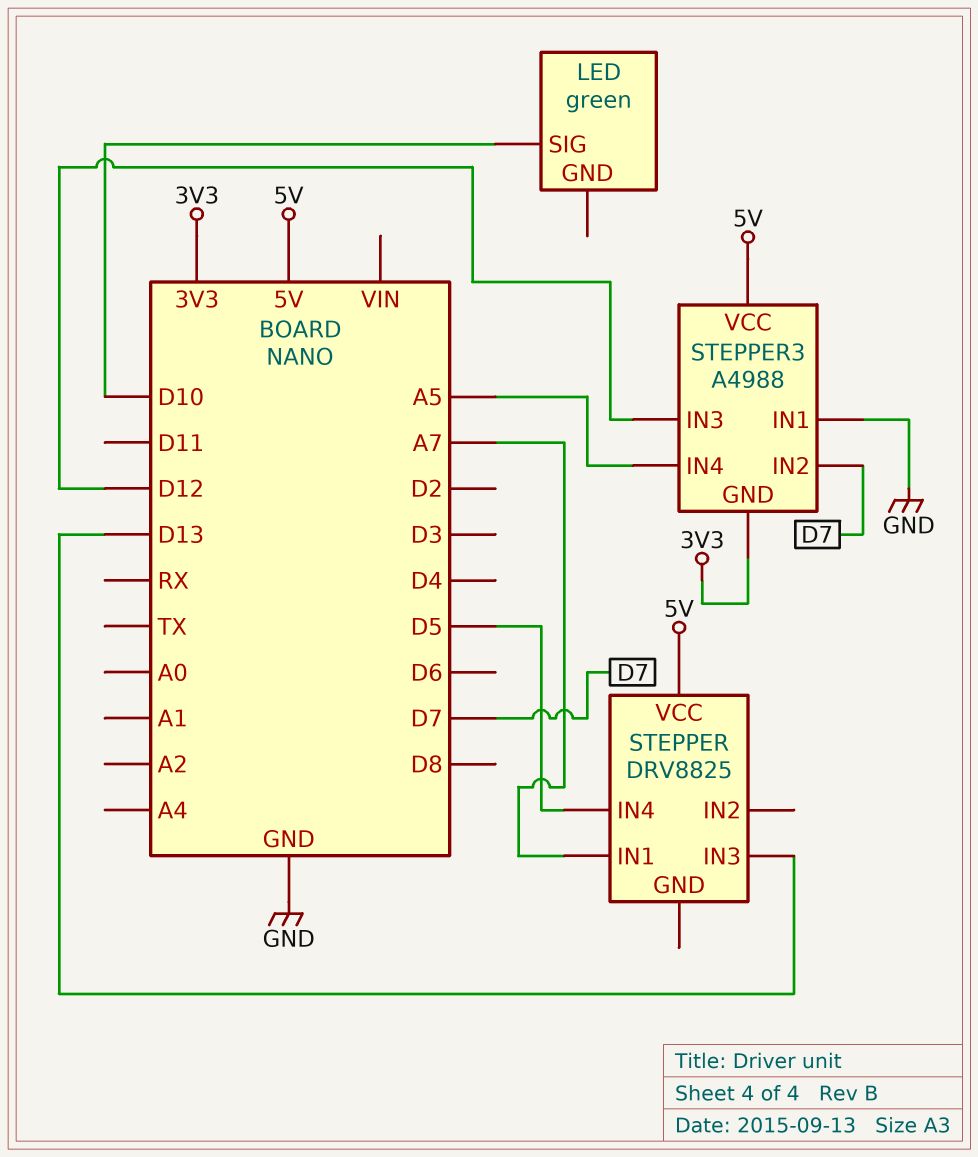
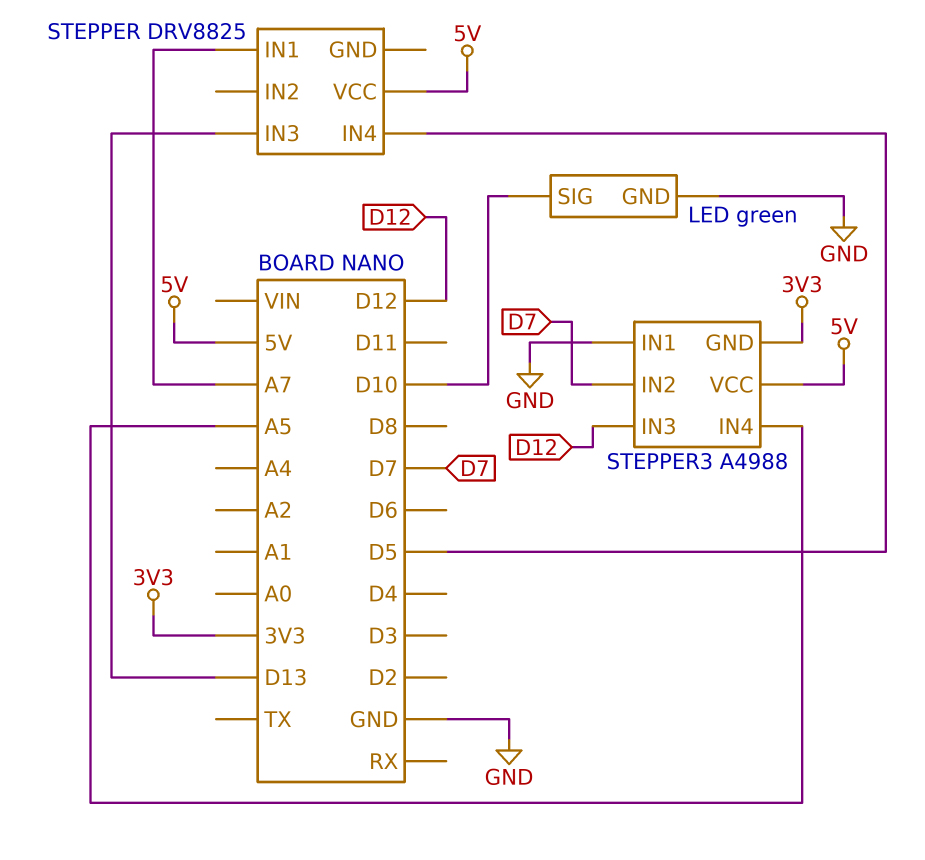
LED pin GND: none -> GND

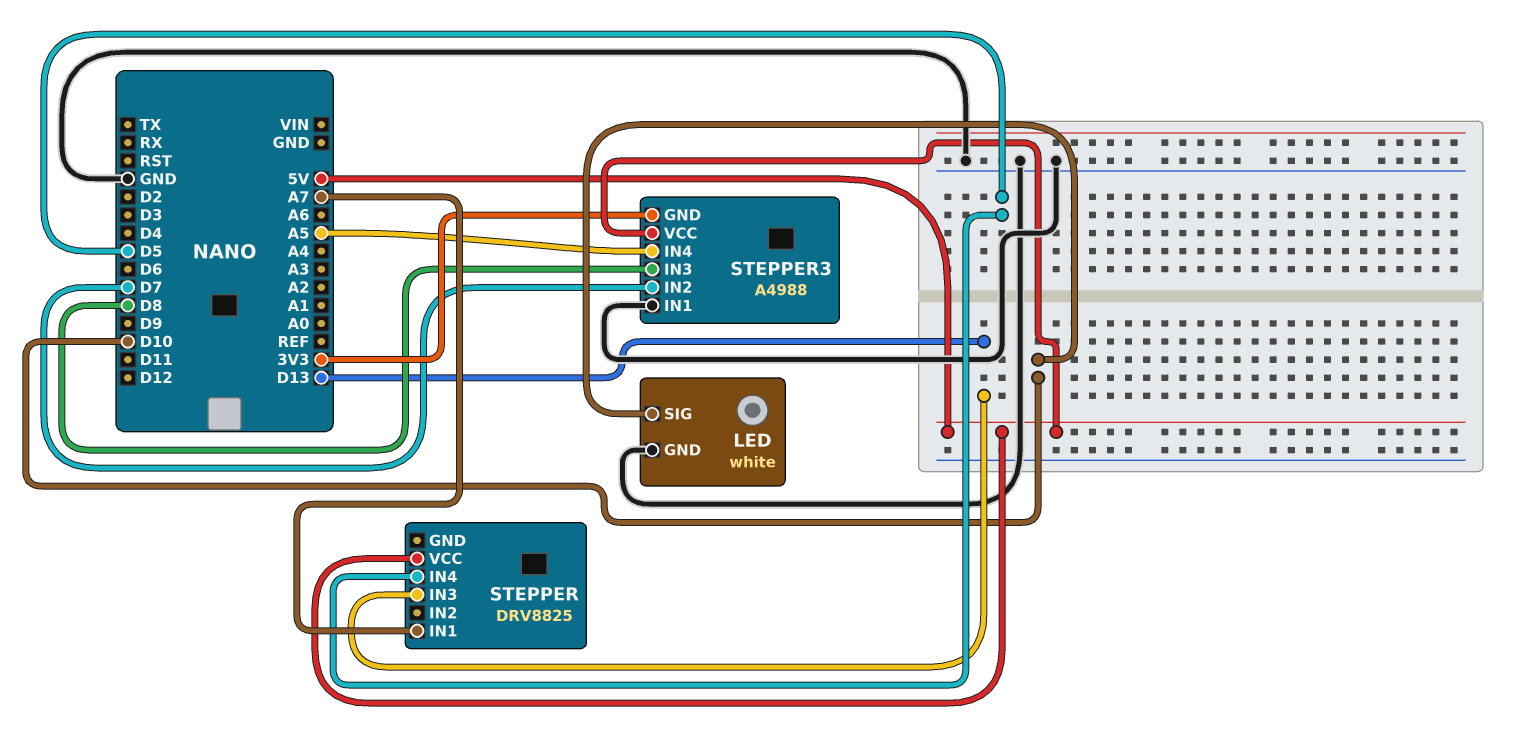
LED: green -> white
STEPPER3 pin IN3: D12 -> D8

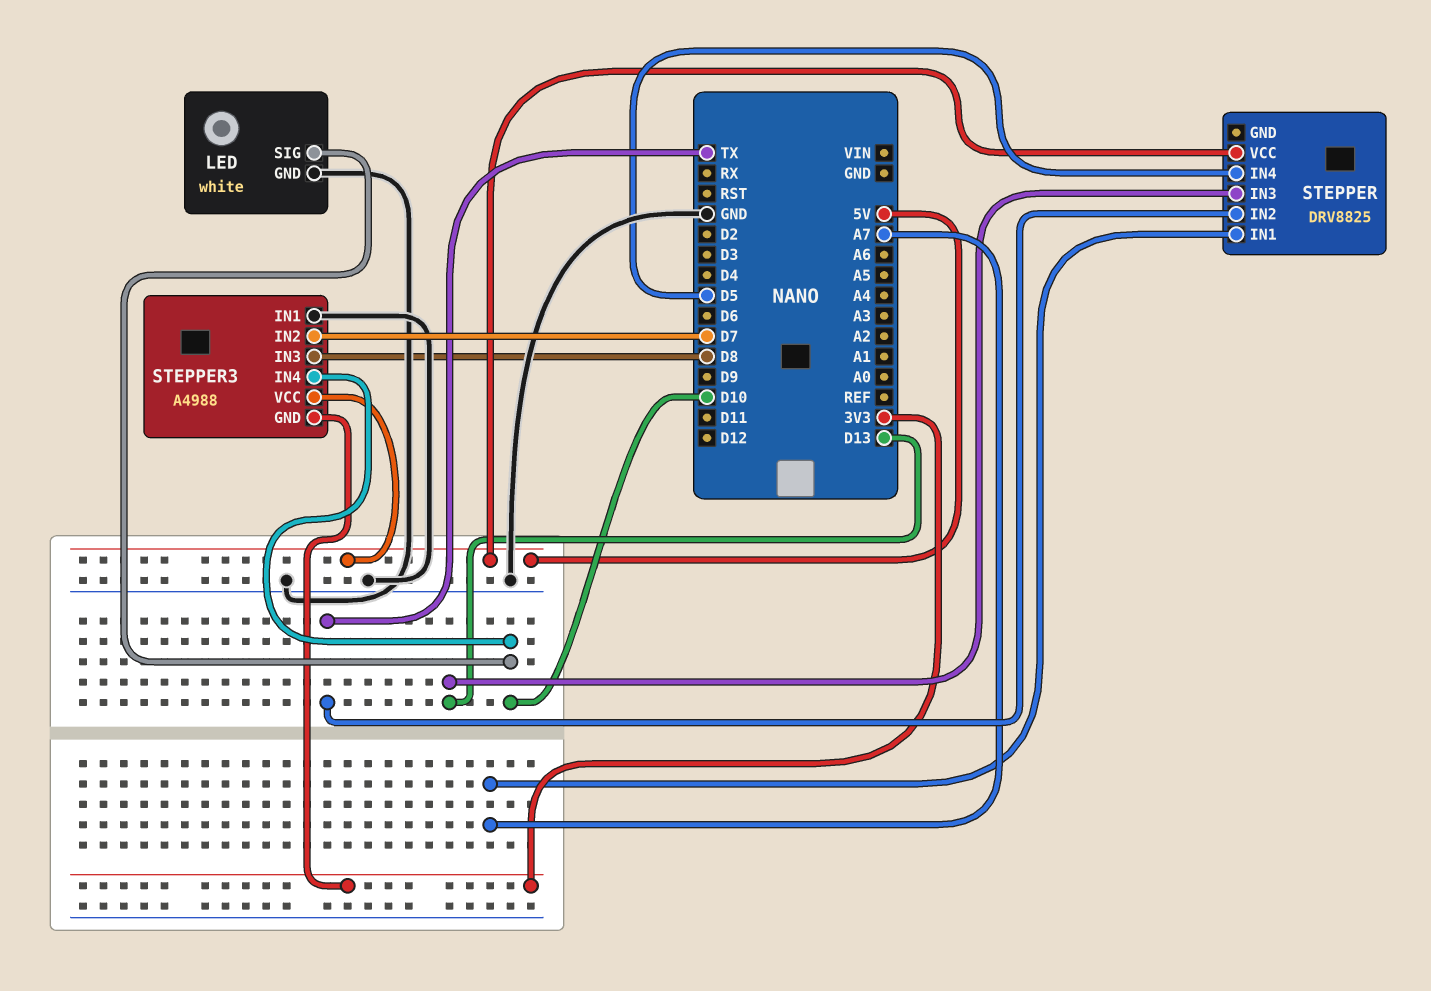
STEPPER pin IN2: none -> TX
STEPPER3 pin IN4: A5 -> D10

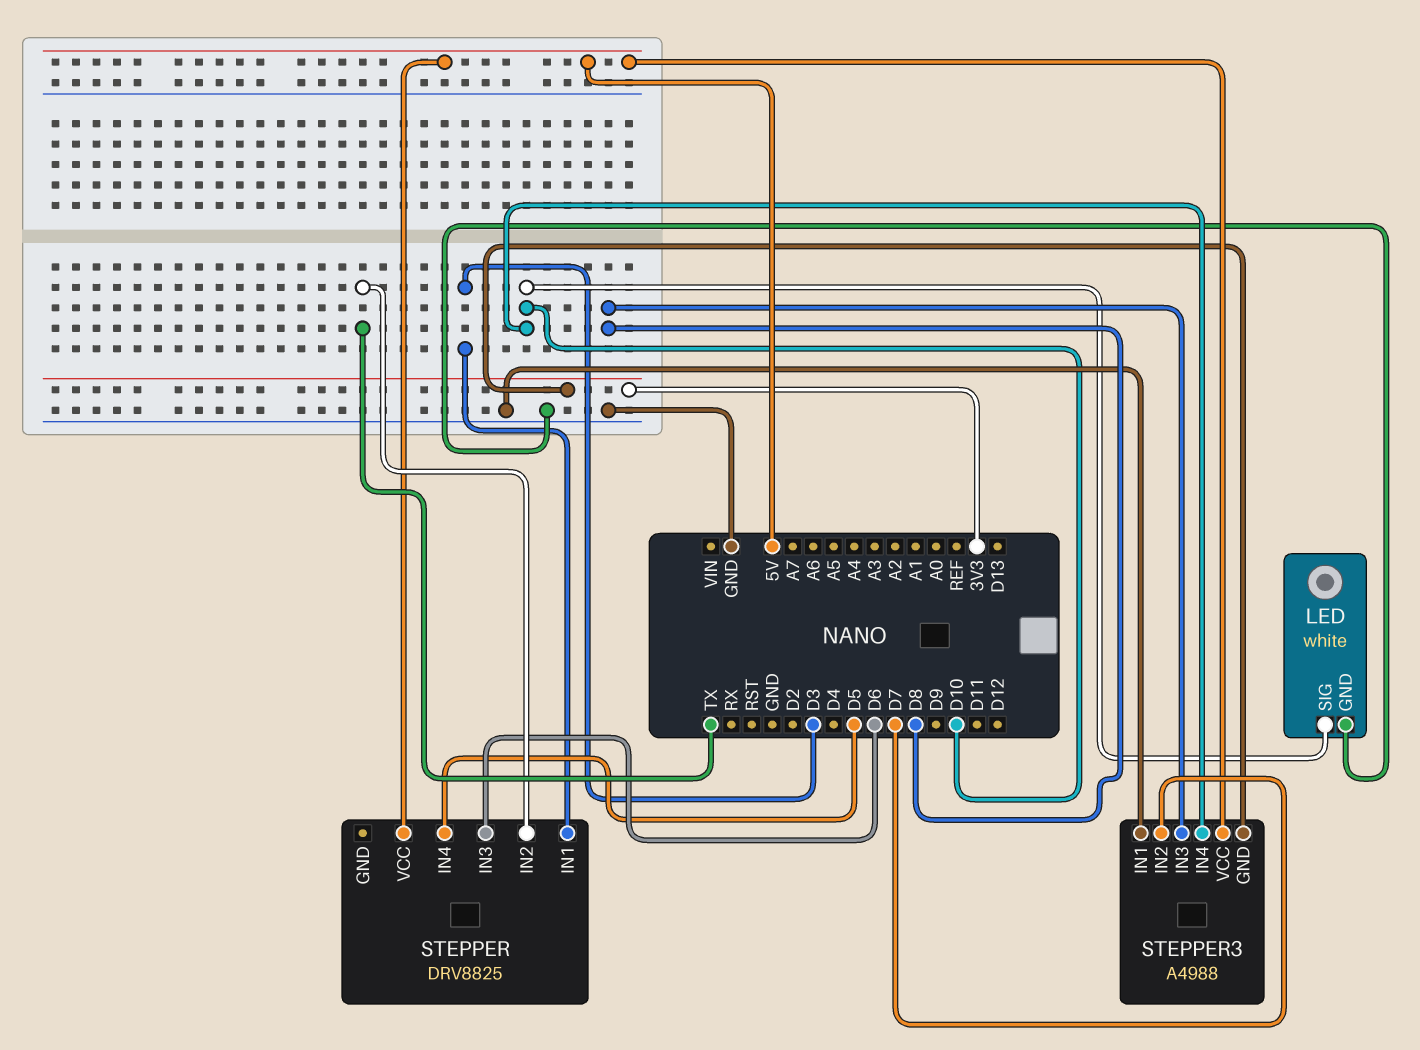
STEPPER pin IN1: A7 -> D3
STEPPER pin IN3: D13 -> D6

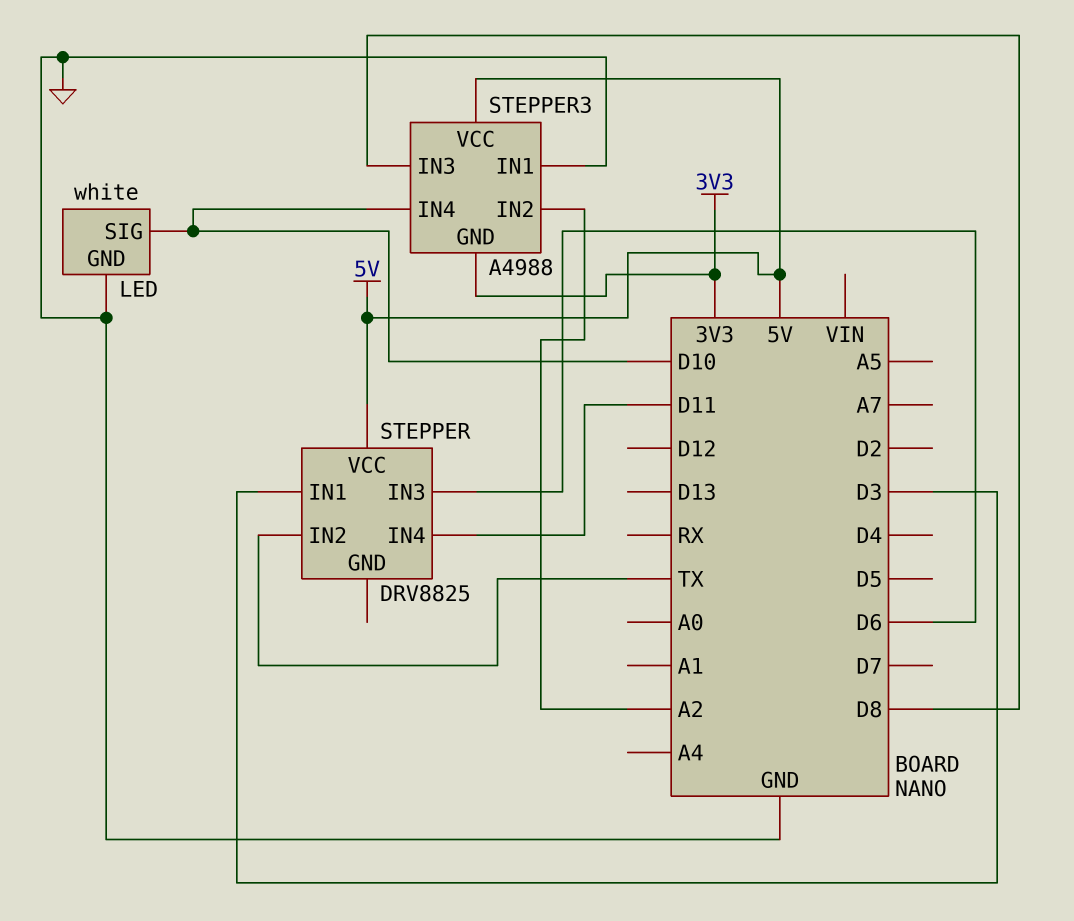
STEPPER pin IN4: D5 -> D11
STEPPER3 pin IN2: D7 -> A2

